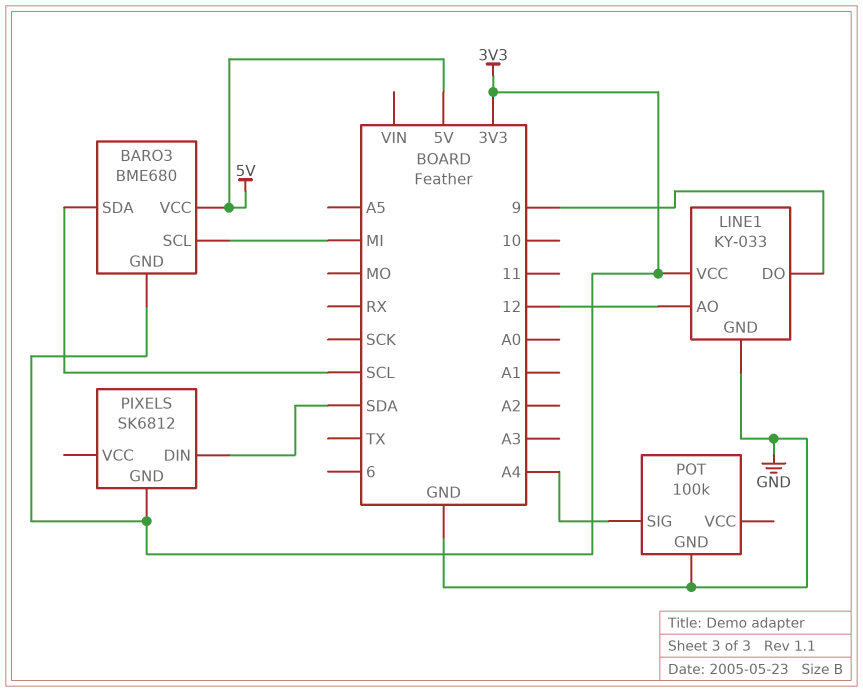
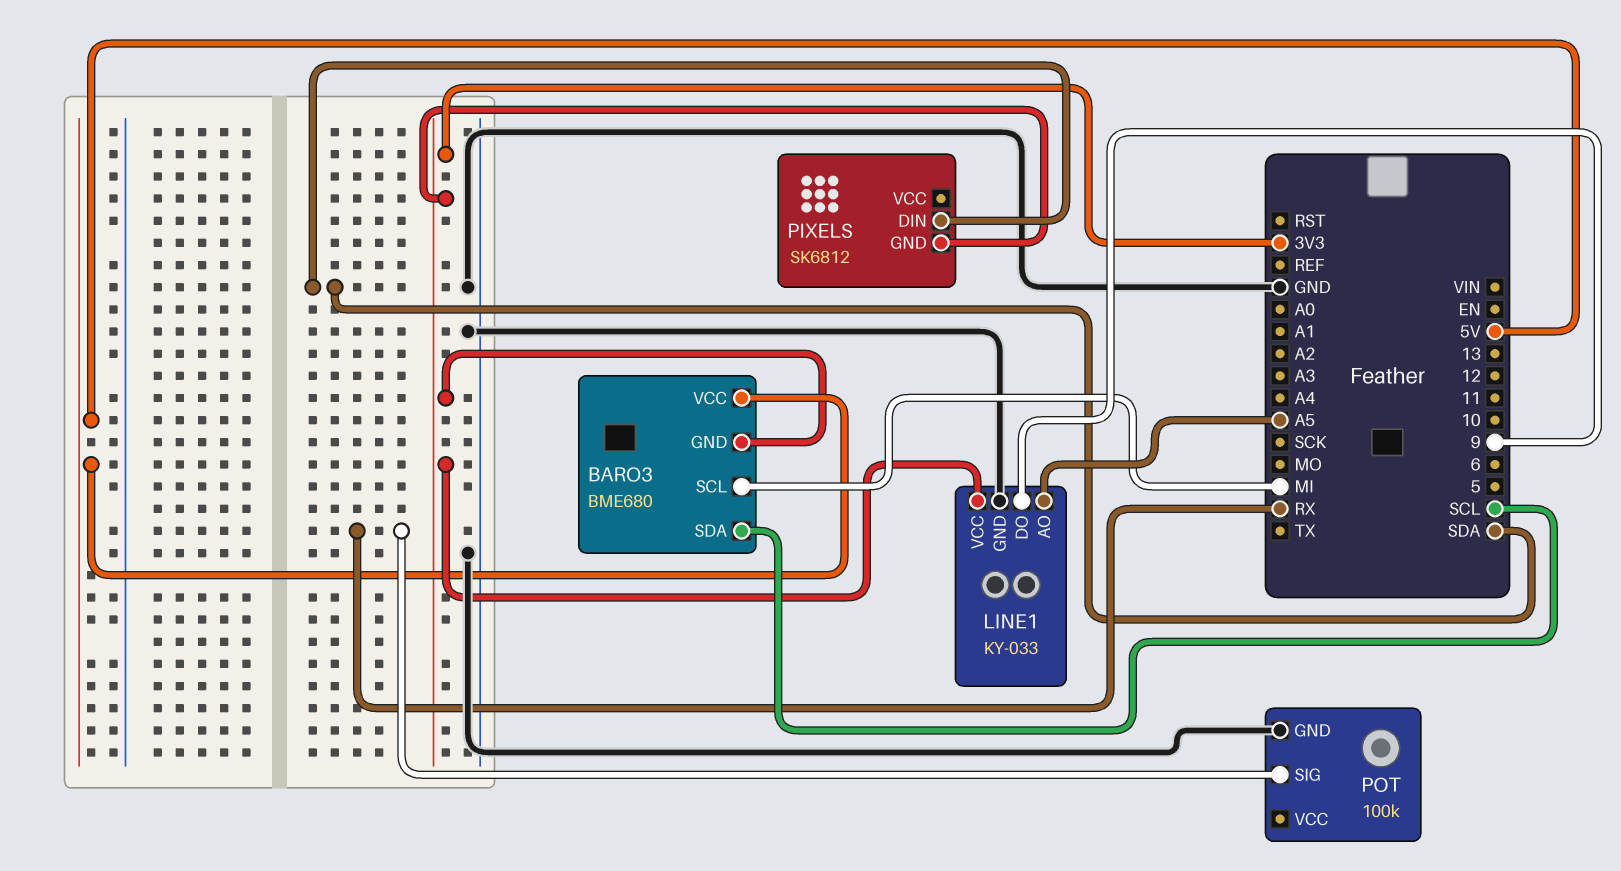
LINE1 pin AO: 12 -> A5
POT pin SIG: A4 -> RX

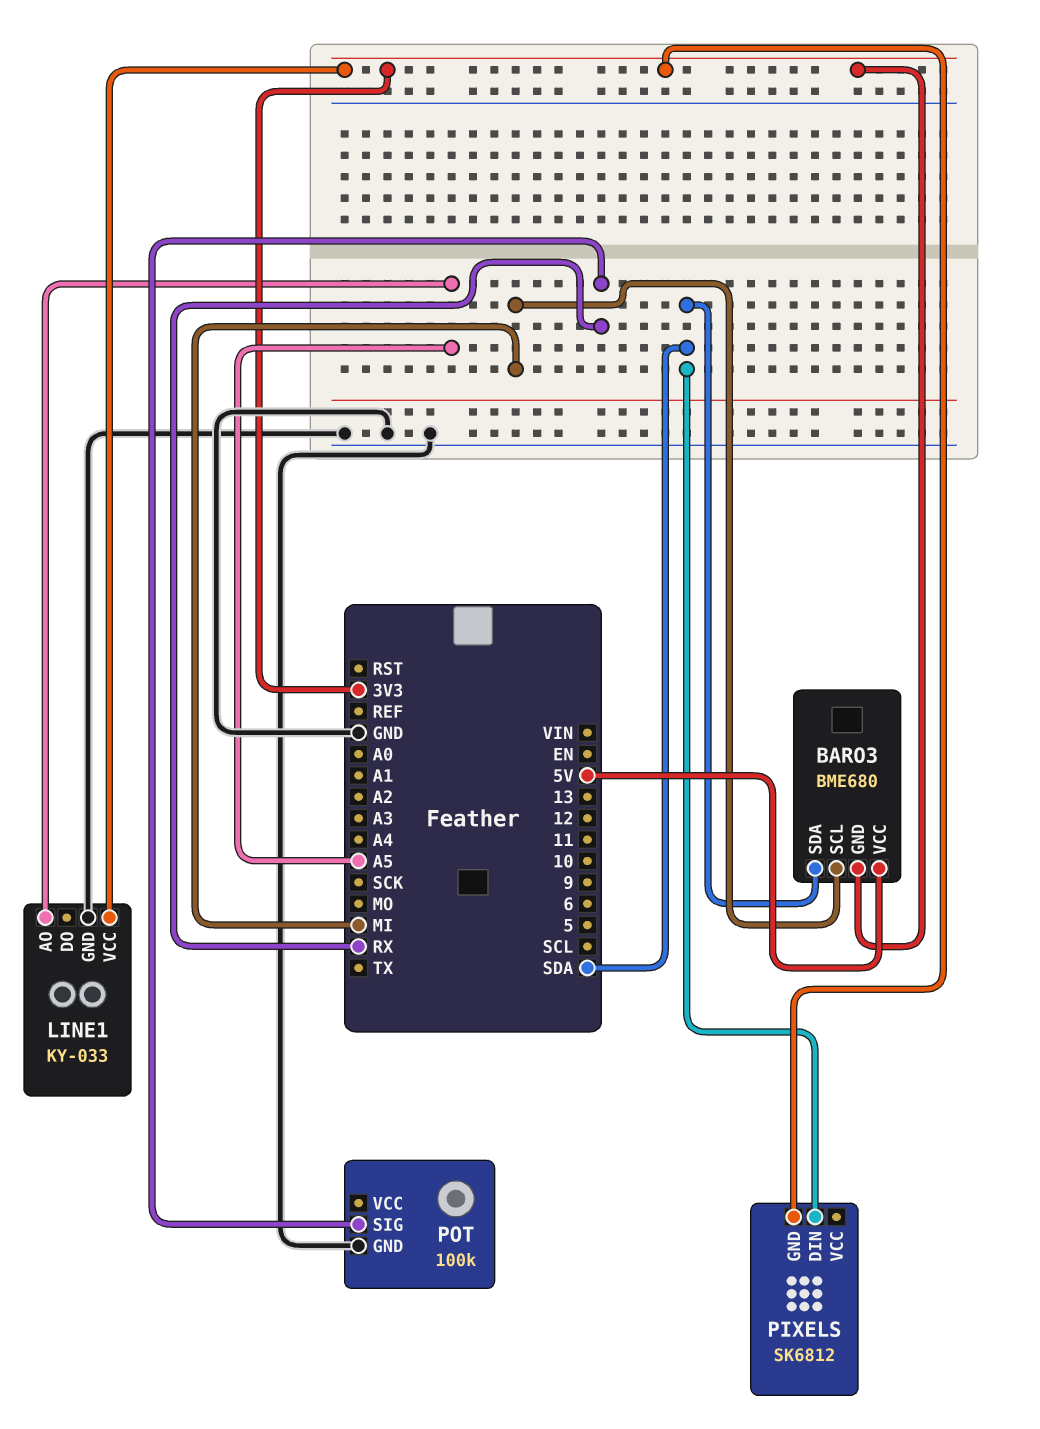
BARO3 pin SDA: SCL -> SDA
LINE1 pin DO: 9 -> none

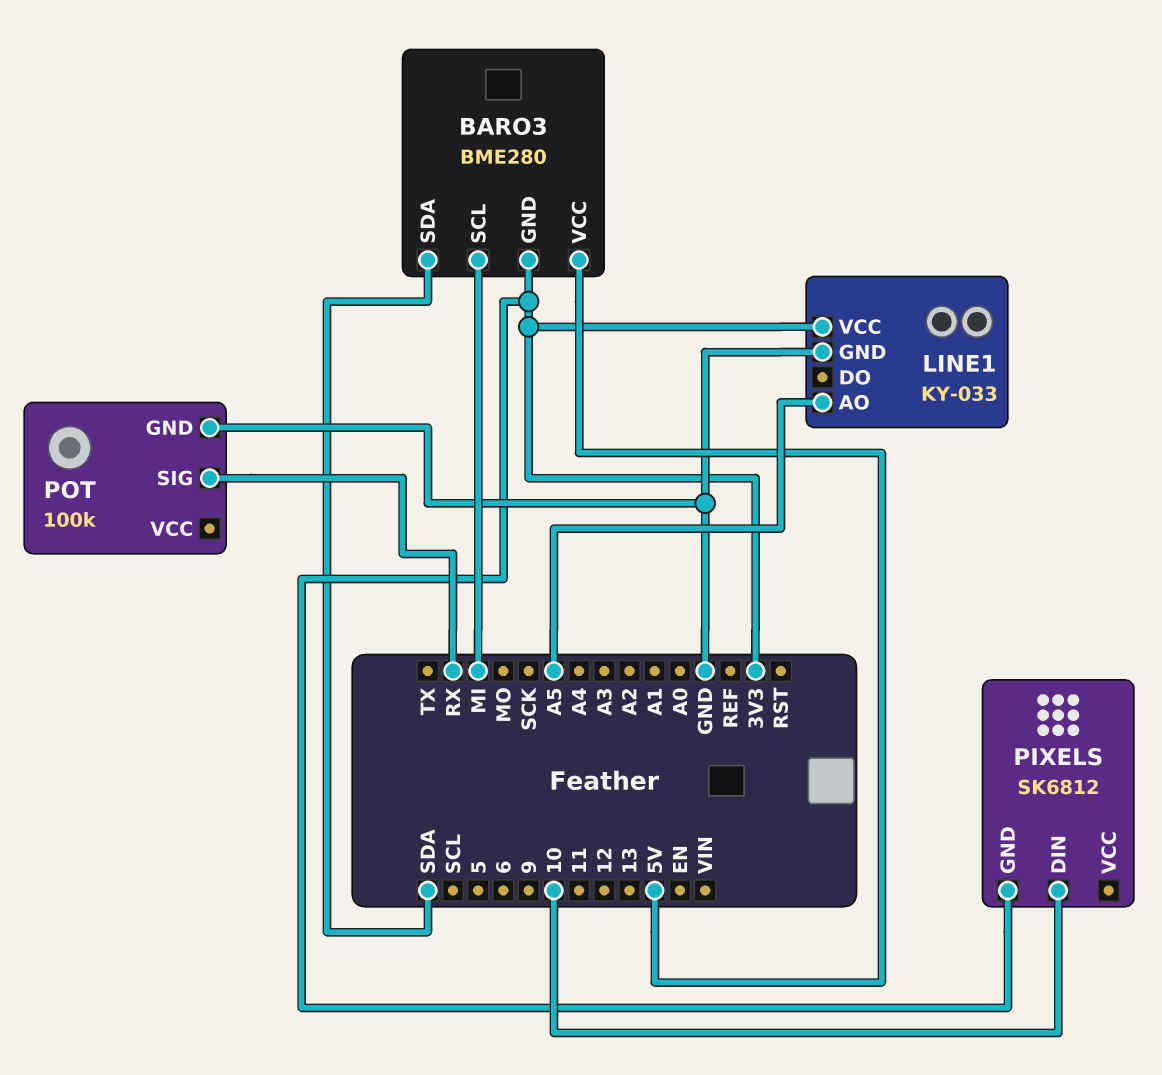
BARO3: BME680 -> BME280
PIXELS pin DIN: SDA -> 10

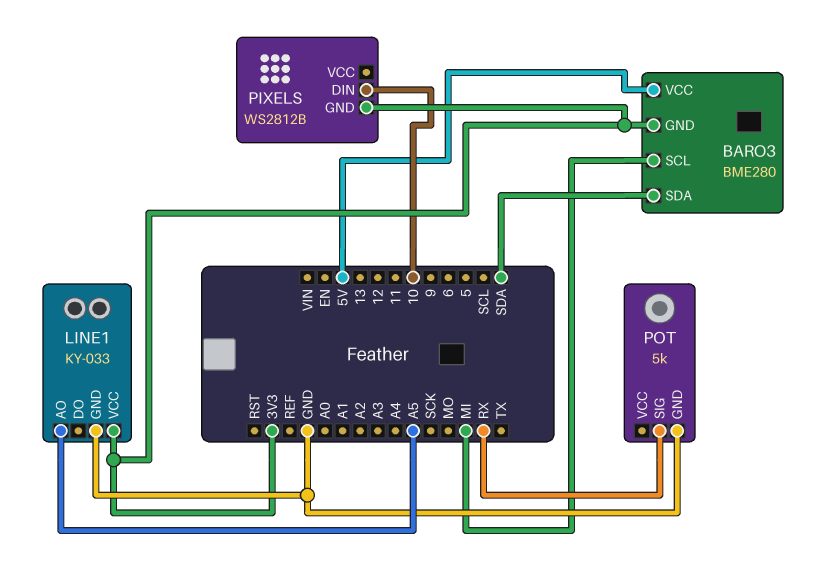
PIXELS: SK6812 -> WS2812B
POT: 100k -> 5k

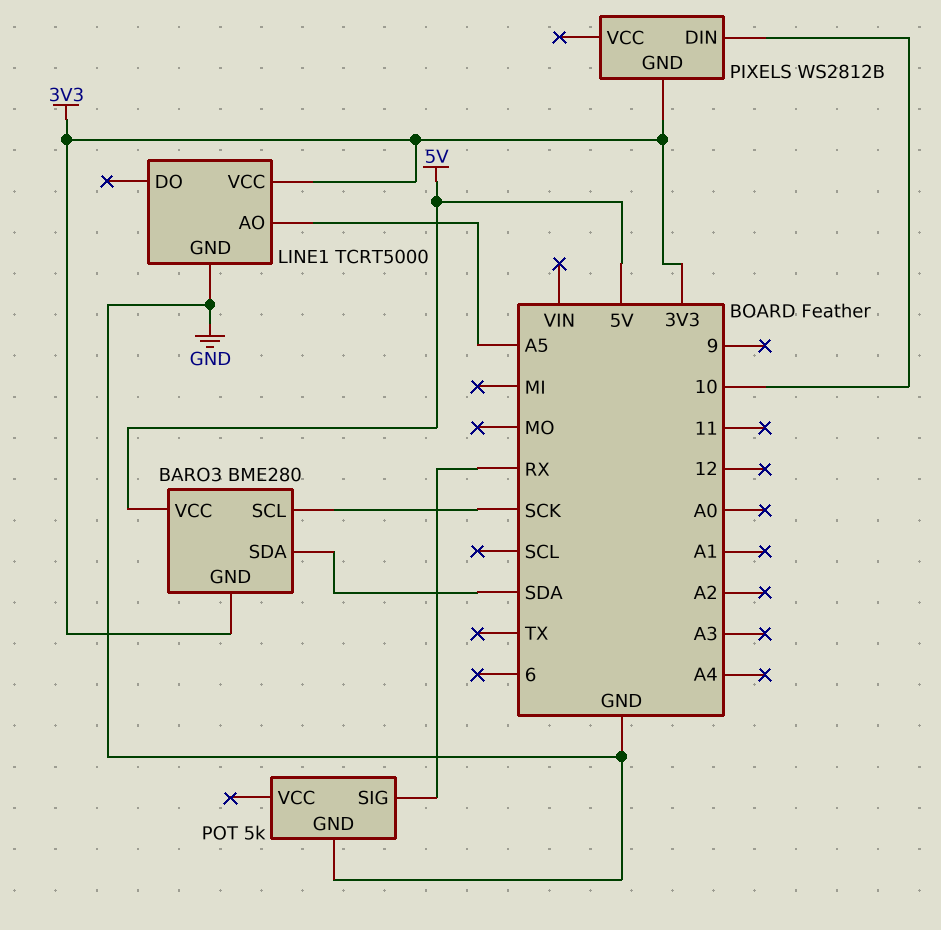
BARO3 pin SCL: MI -> SCK
LINE1: KY-033 -> TCRT5000

